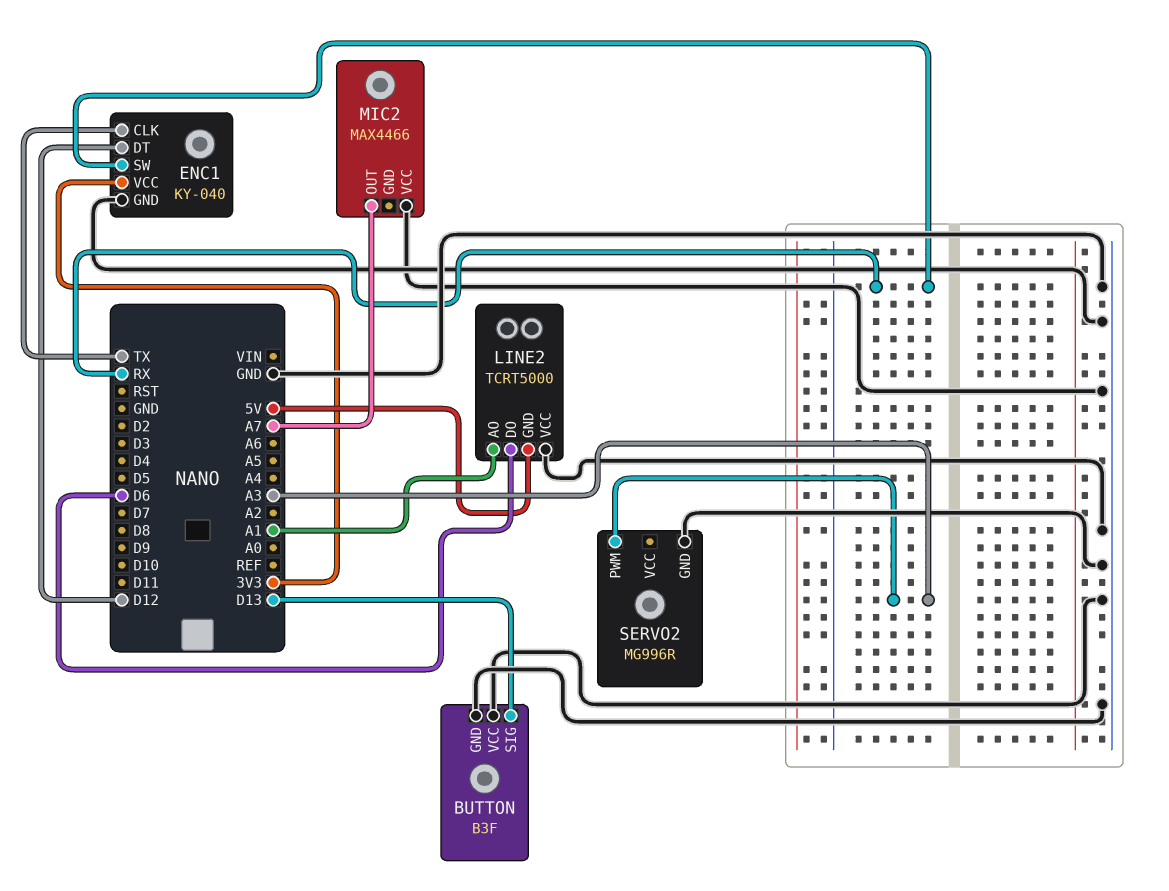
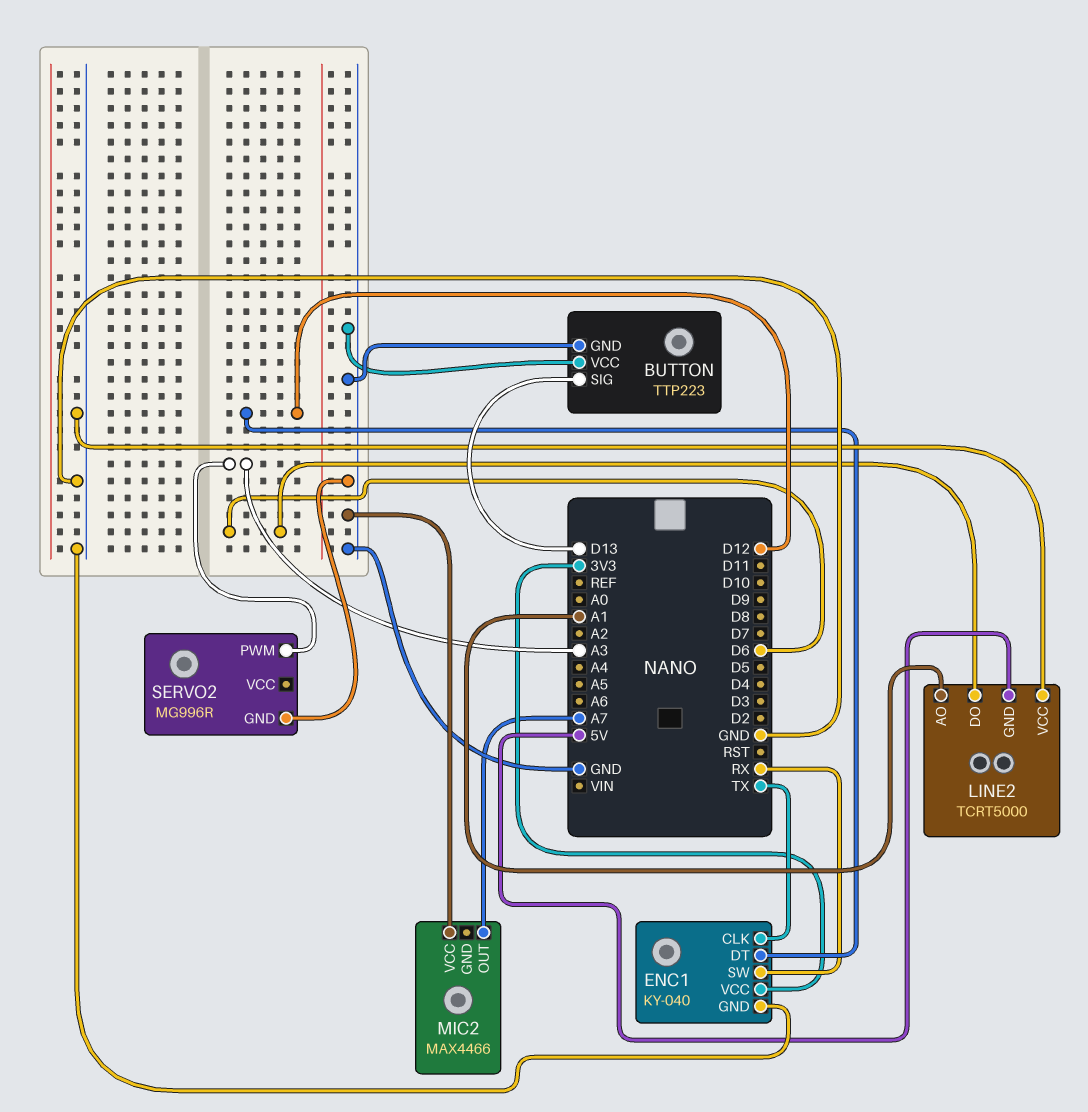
BUTTON: B3F -> TTP223

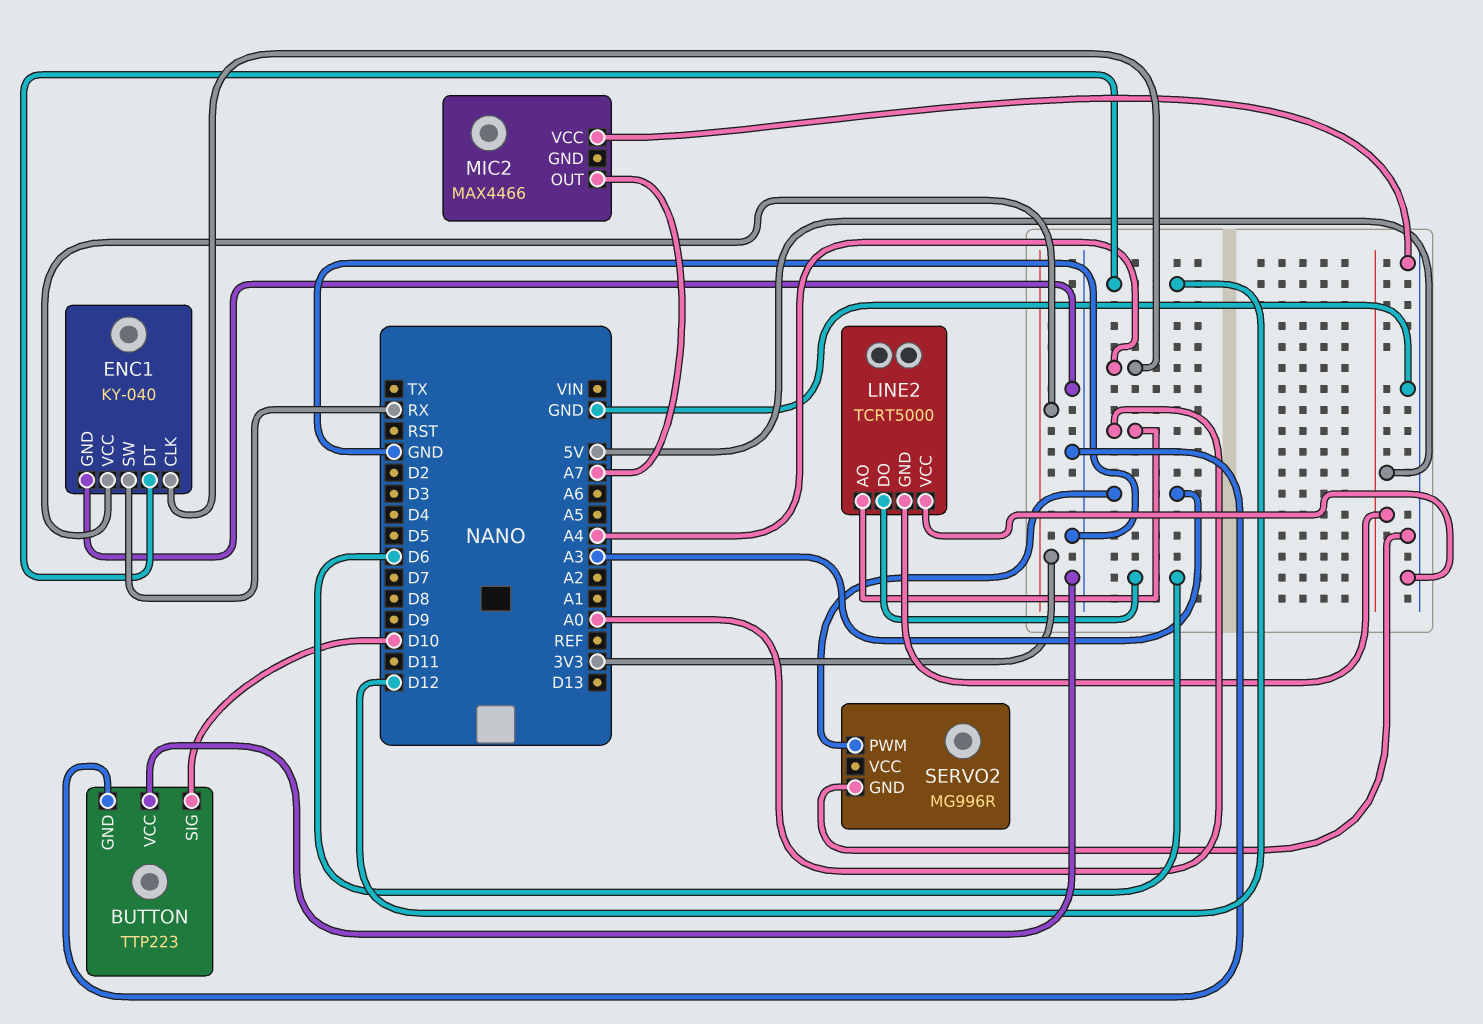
BUTTON pin SIG: D13 -> D10
ENC1 pin CLK: TX -> A4
LINE2 pin AO: A1 -> A0

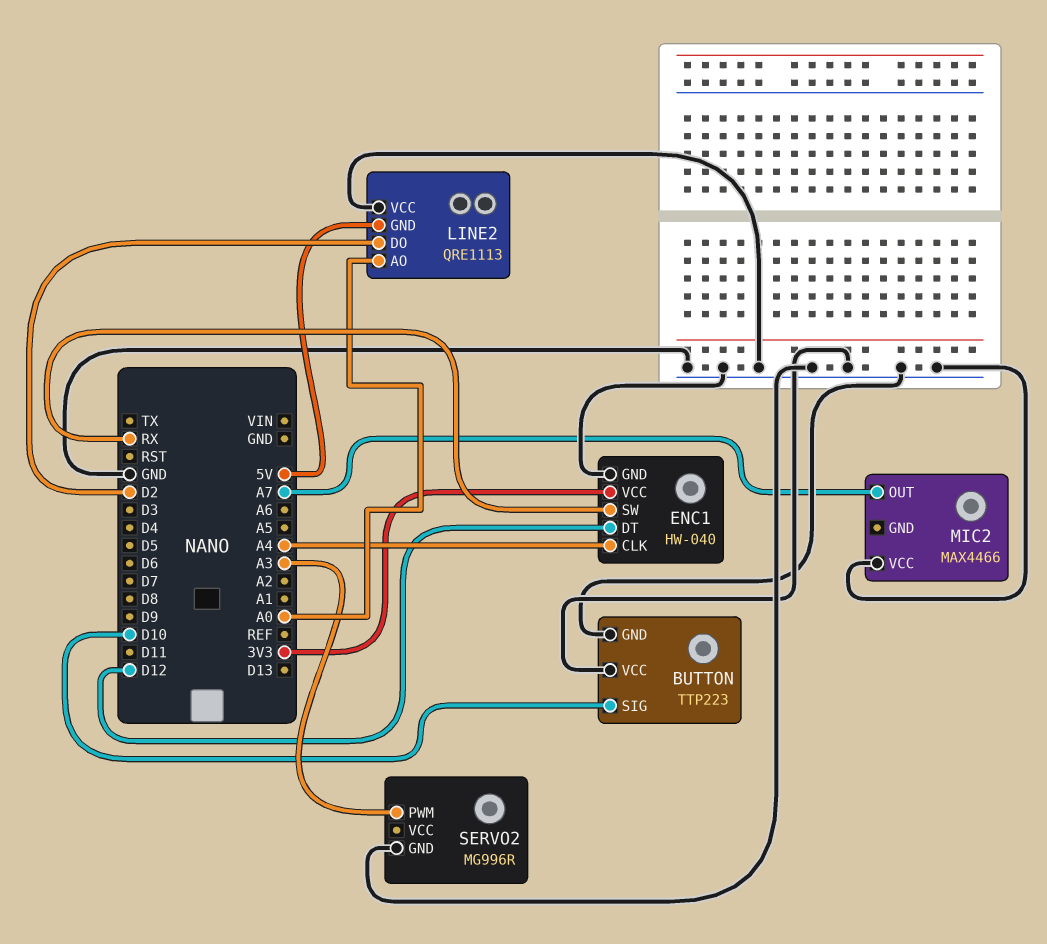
ENC1: KY-040 -> HW-040
LINE2: TCRT5000 -> QRE1113
LINE2 pin DO: D6 -> D2

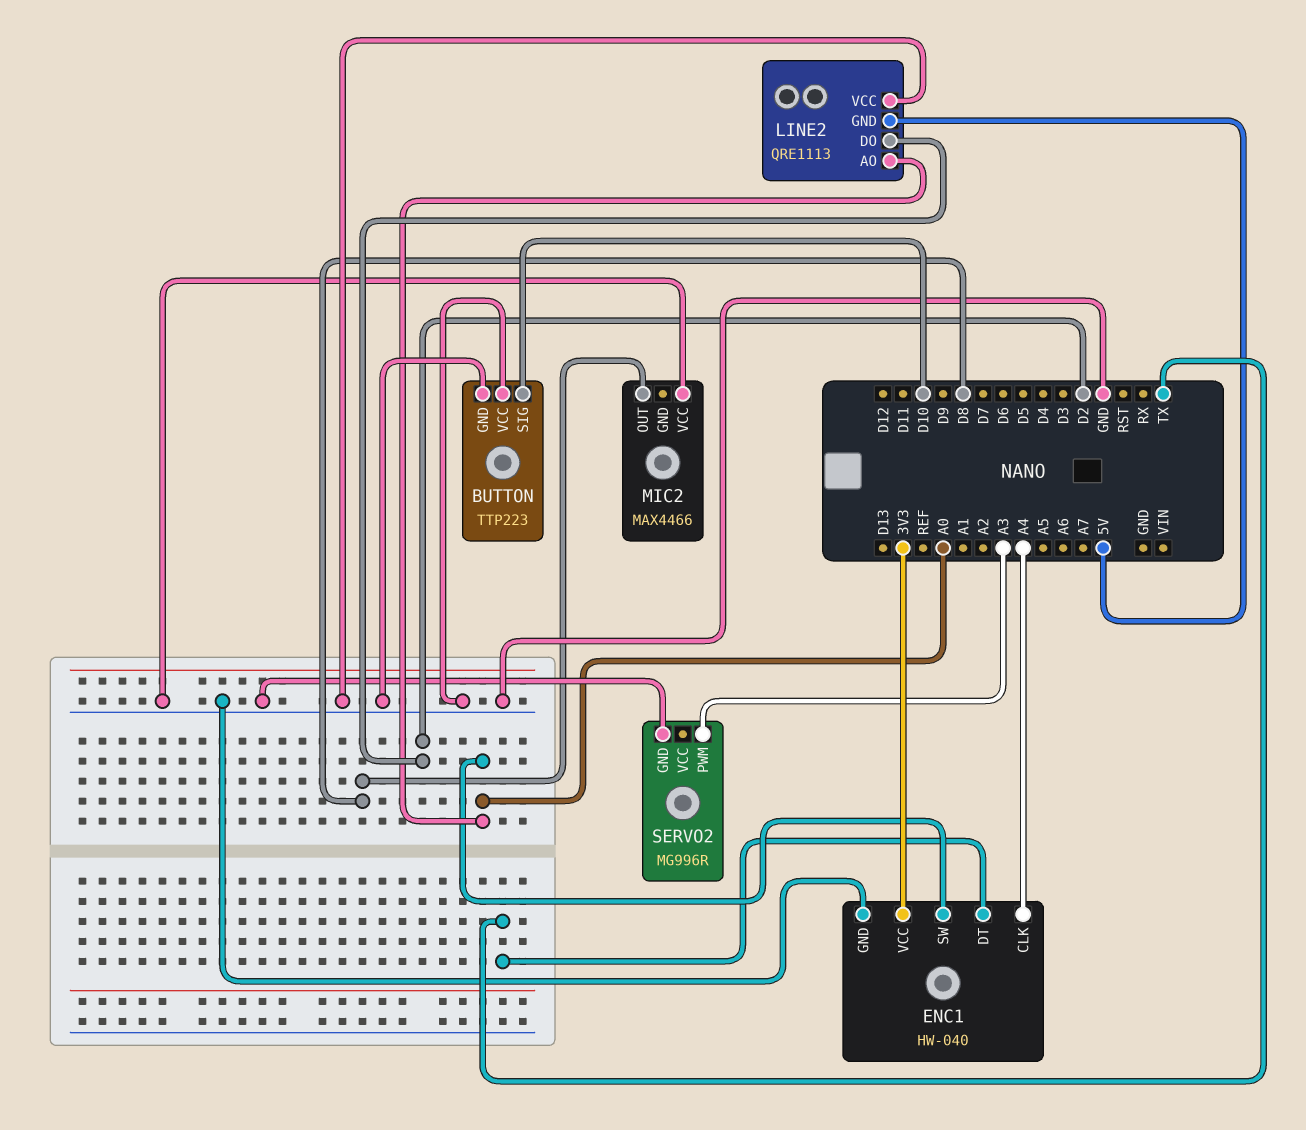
ENC1 pin DT: D12 -> TX
ENC1 pin SW: RX -> A0
MIC2 pin OUT: A7 -> D8

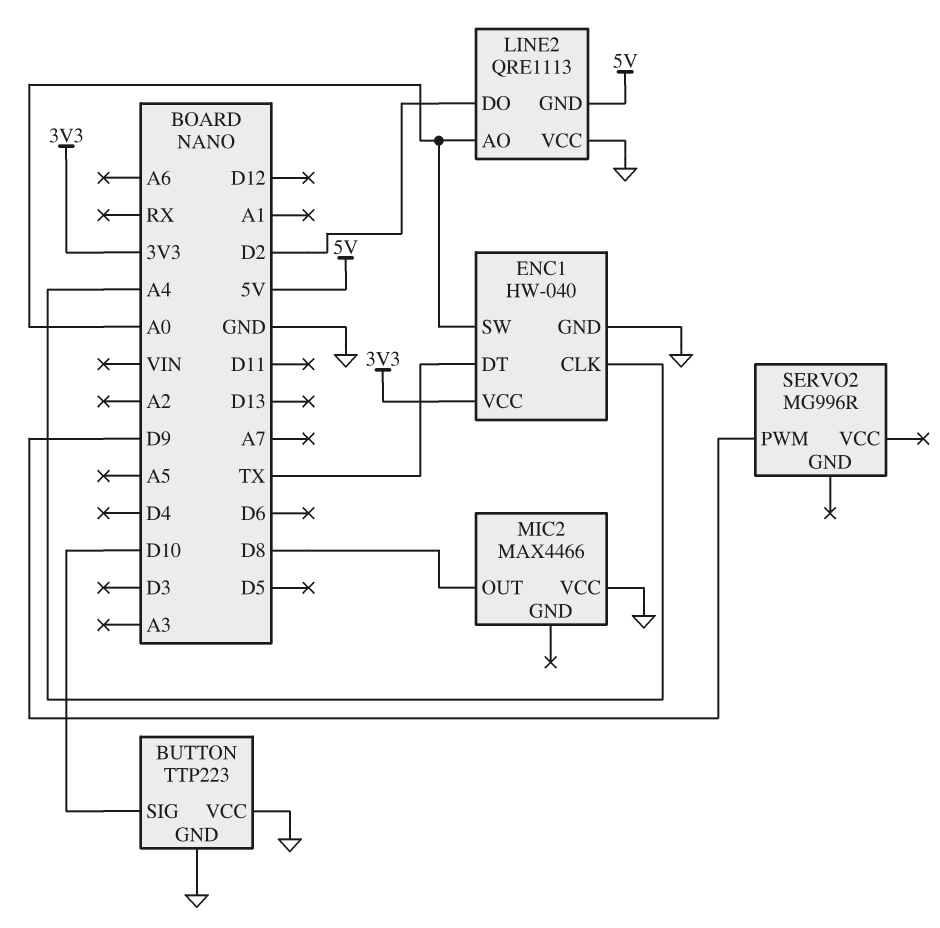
SERVO2 pin GND: GND -> none
SERVO2 pin PWM: A3 -> D9

